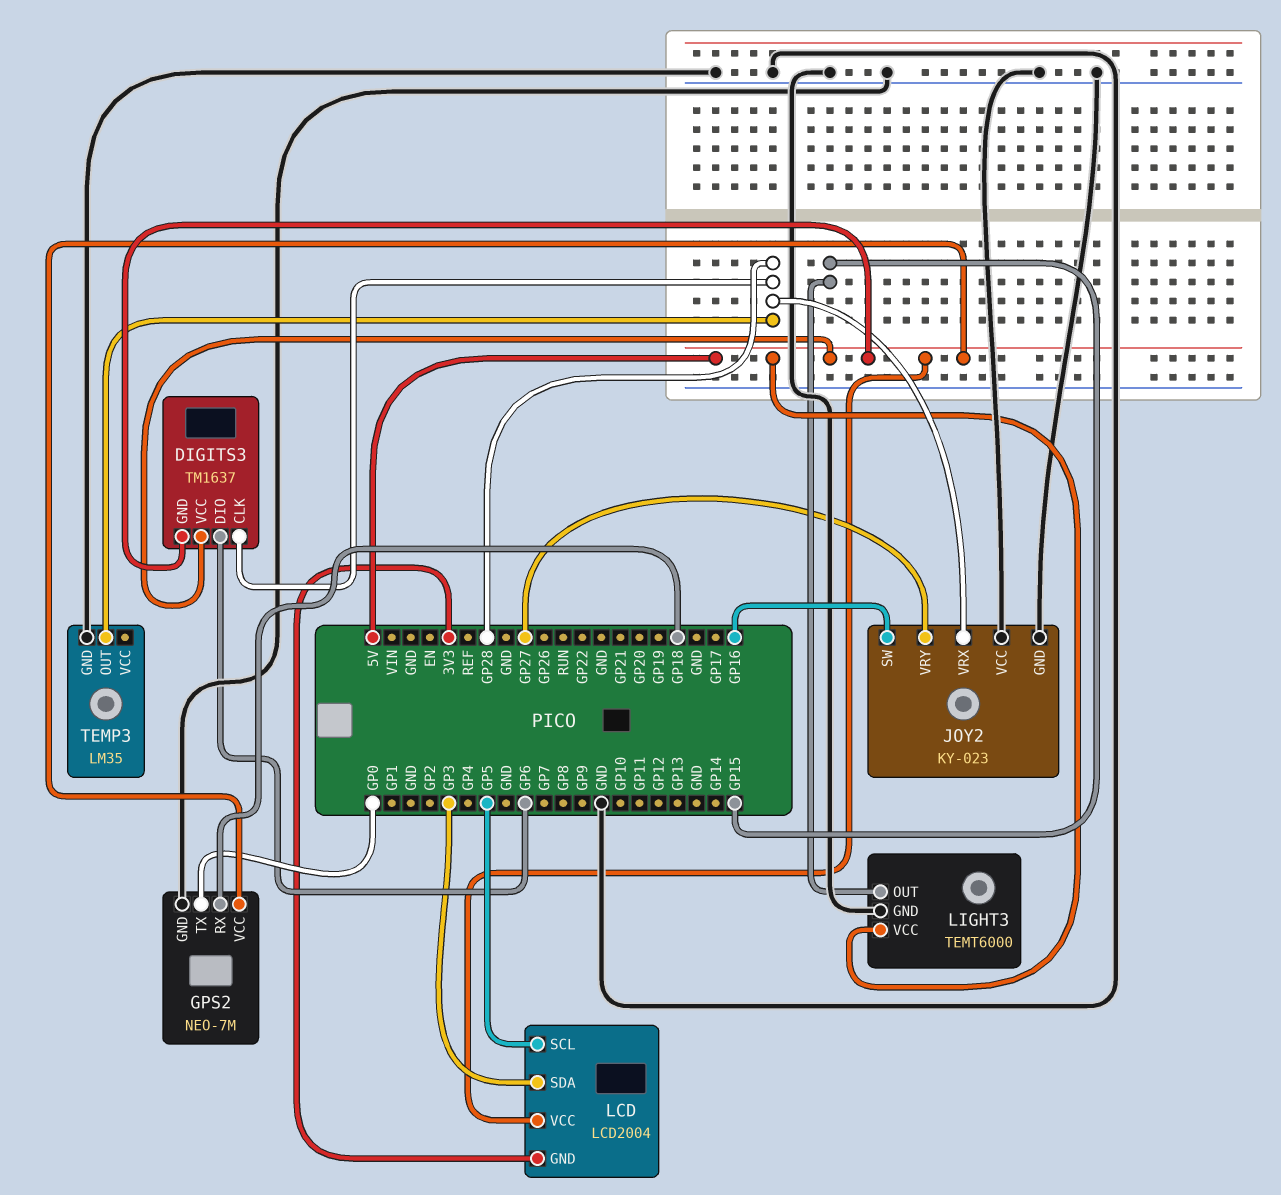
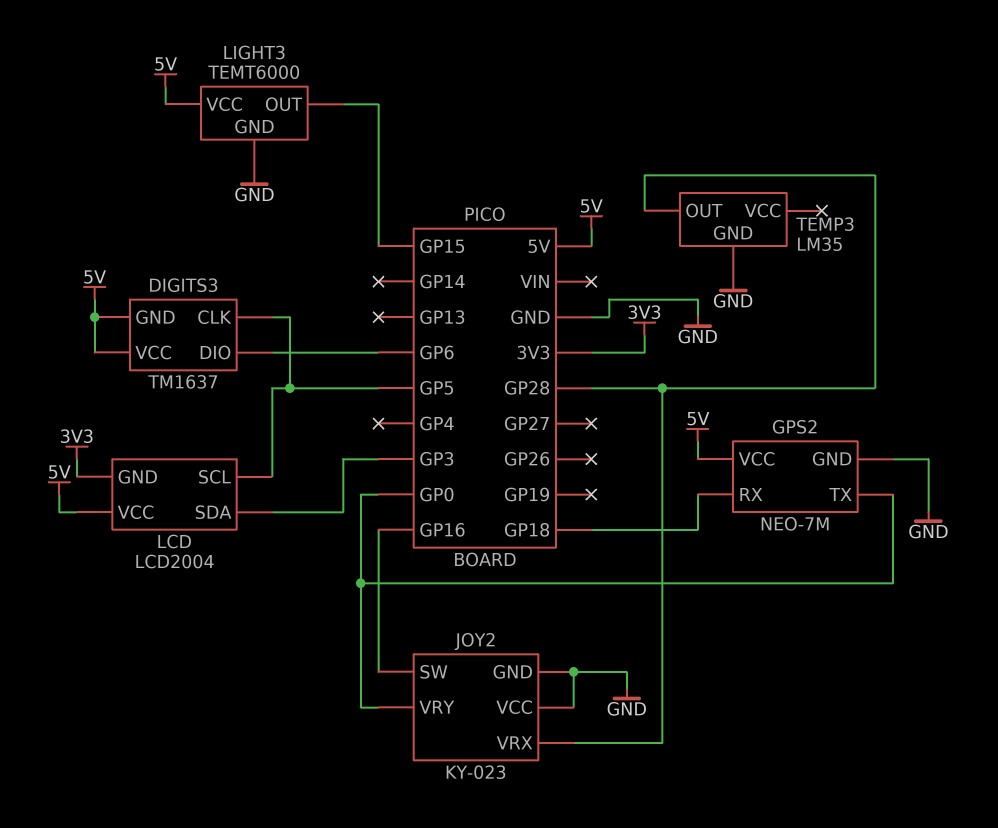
DIGITS3 pin CLK: GP28 -> GP5
JOY2 pin VRY: GP27 -> GP0

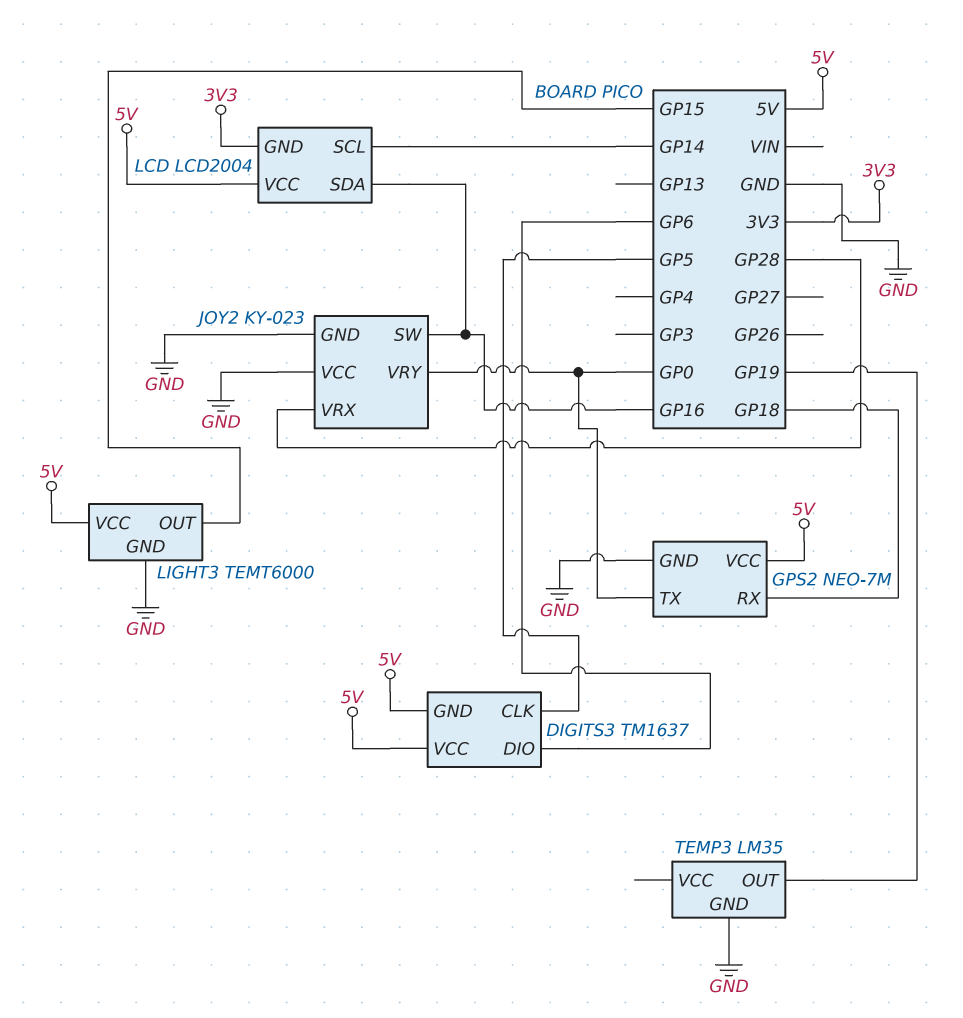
LCD pin SCL: GP5 -> GP14
LCD pin SDA: GP3 -> GP16
TEMP3 pin OUT: GP28 -> GP19

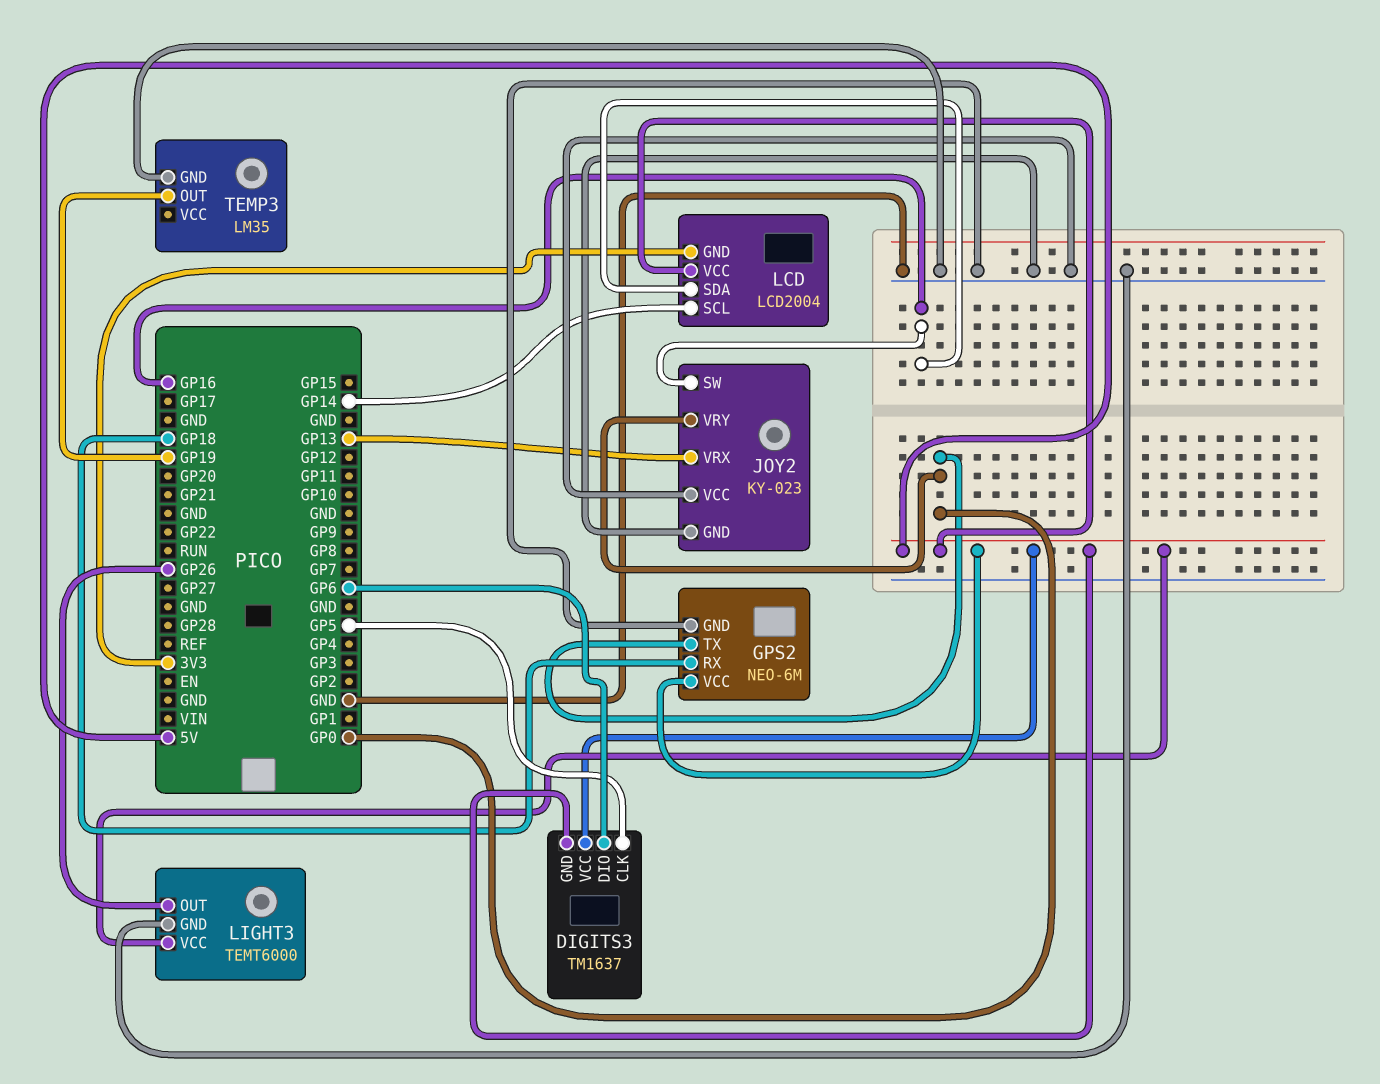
GPS2: NEO-7M -> NEO-6M
JOY2 pin VRX: GP28 -> GP13
LIGHT3 pin OUT: GP15 -> GP26

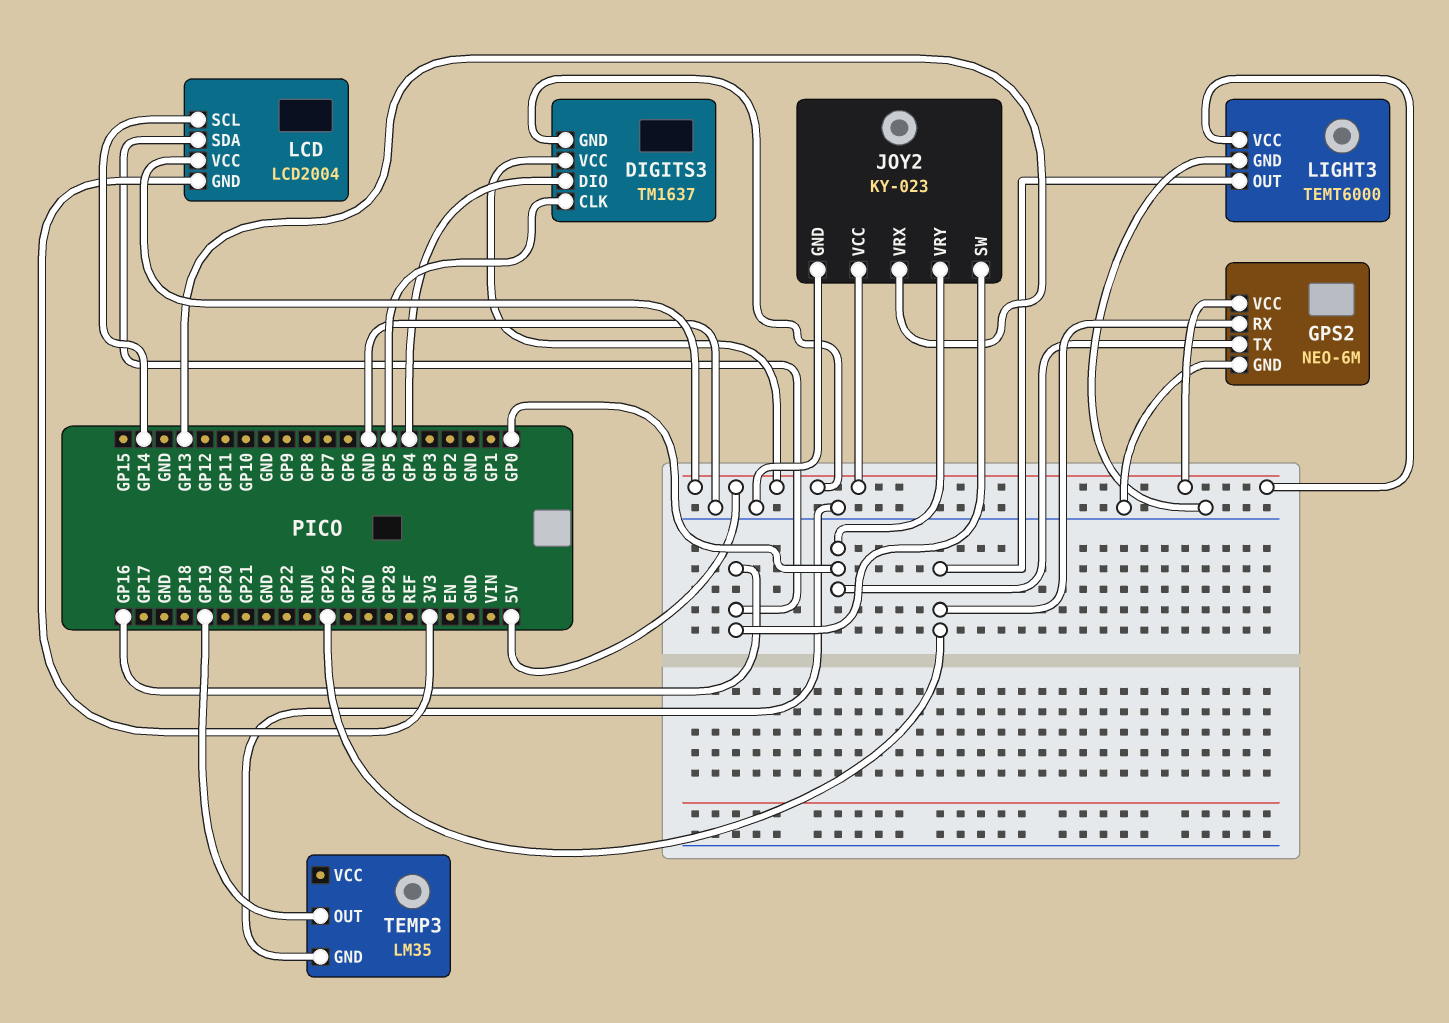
DIGITS3 pin DIO: GP6 -> GP4
GPS2 pin RX: GP18 -> GP26
JOY2 pin VCC: GND -> 5V

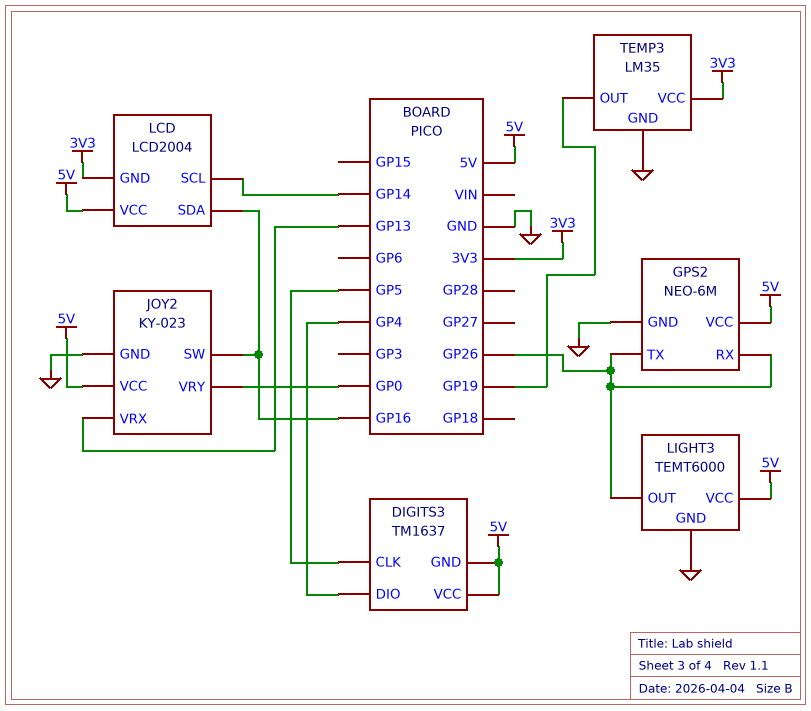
GPS2 pin TX: GP0 -> GP26
TEMP3 pin VCC: none -> 3V3

